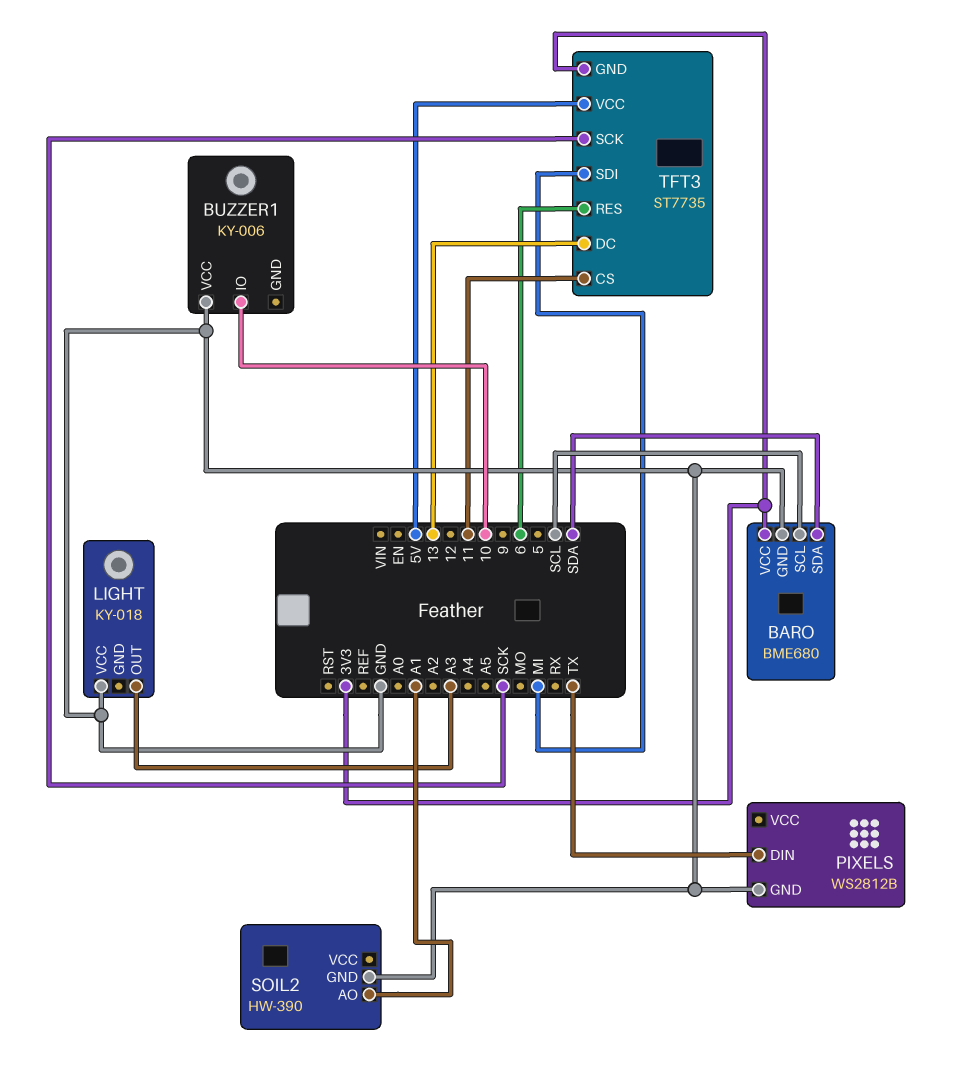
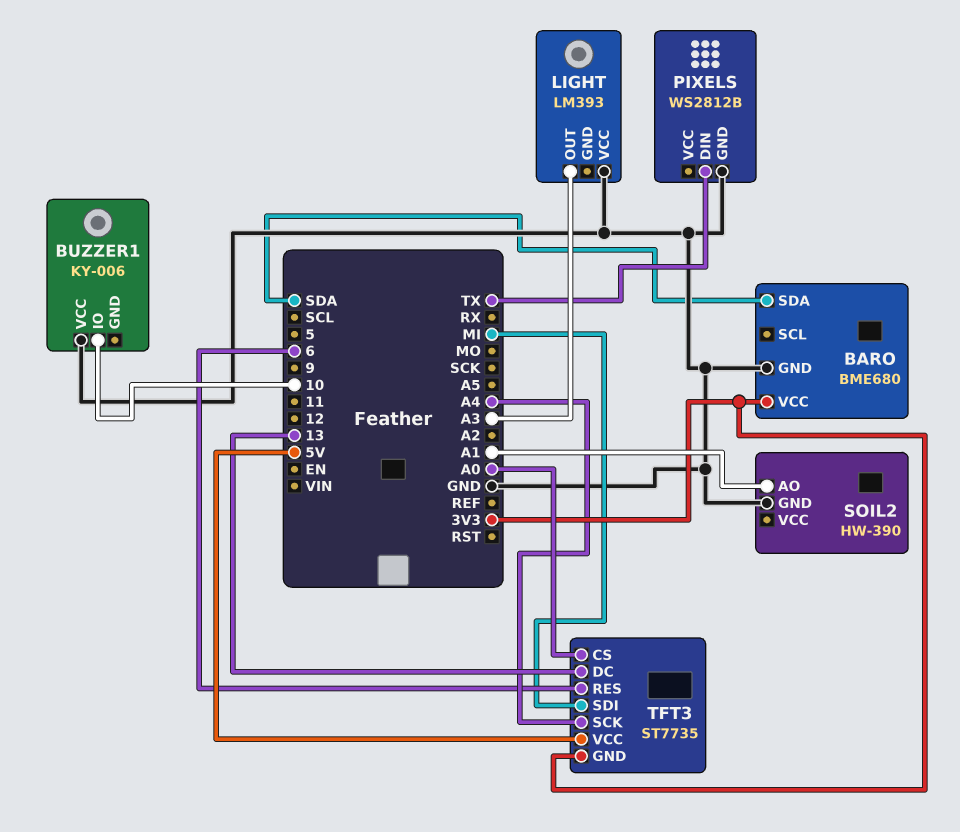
BARO pin SCL: SCL -> none
LIGHT: KY-018 -> LM393
TFT3 pin CS: 11 -> A0
TFT3 pin SCK: SCK -> A4

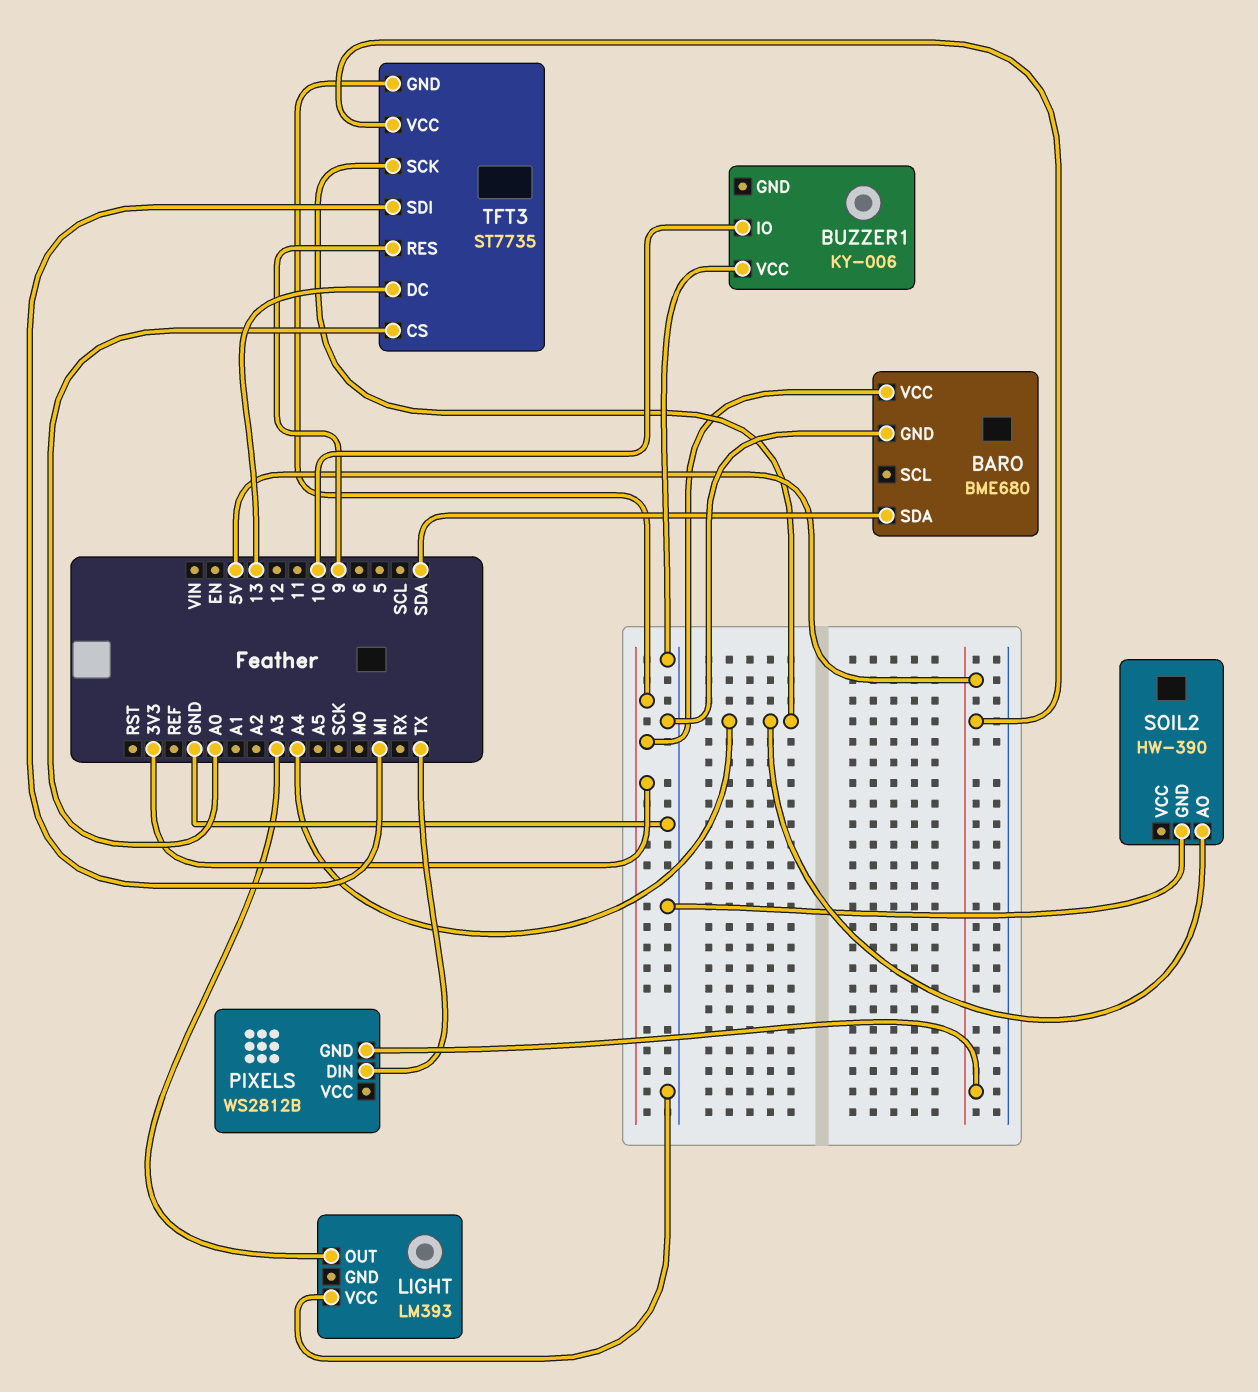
PIXELS pin GND: GND -> 5V
SOIL2 pin AO: A1 -> A4
TFT3 pin RES: 6 -> 9

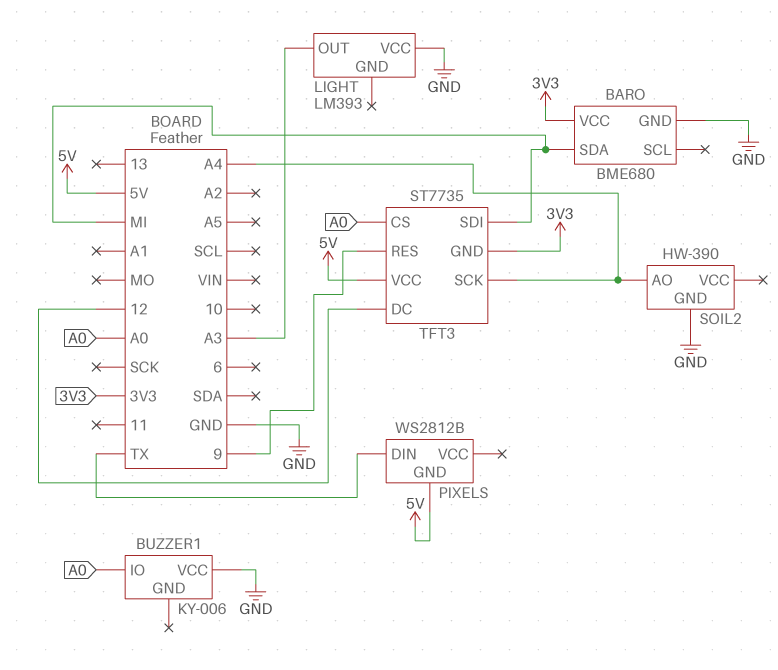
BARO pin SDA: SDA -> MI
BUZZER1 pin IO: 10 -> A0
TFT3 pin DC: 13 -> 12

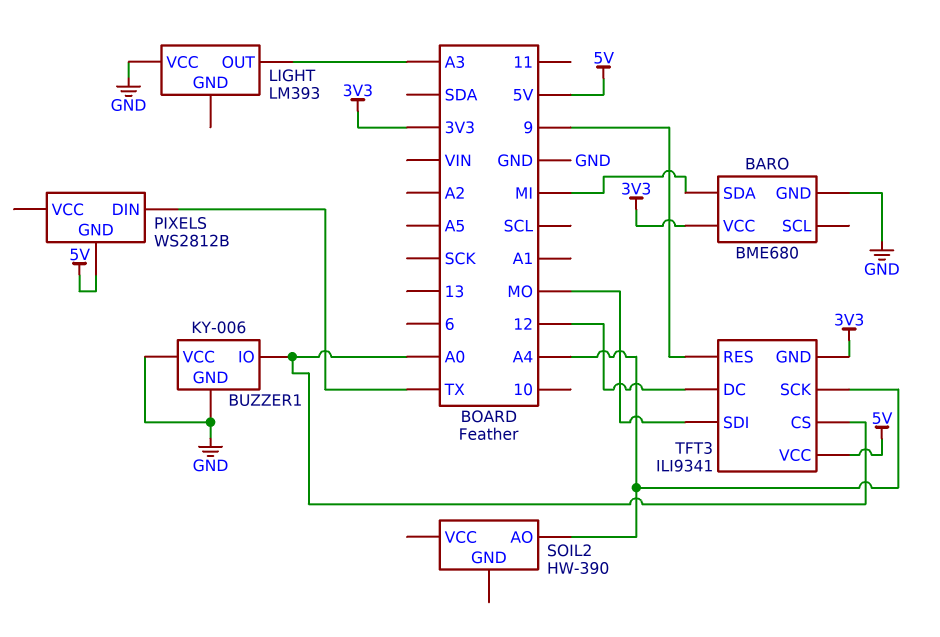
BUZZER1 pin GND: none -> GND
SOIL2 pin GND: GND -> none
TFT3: ST7735 -> ILI9341
TFT3 pin SDI: MI -> MO

